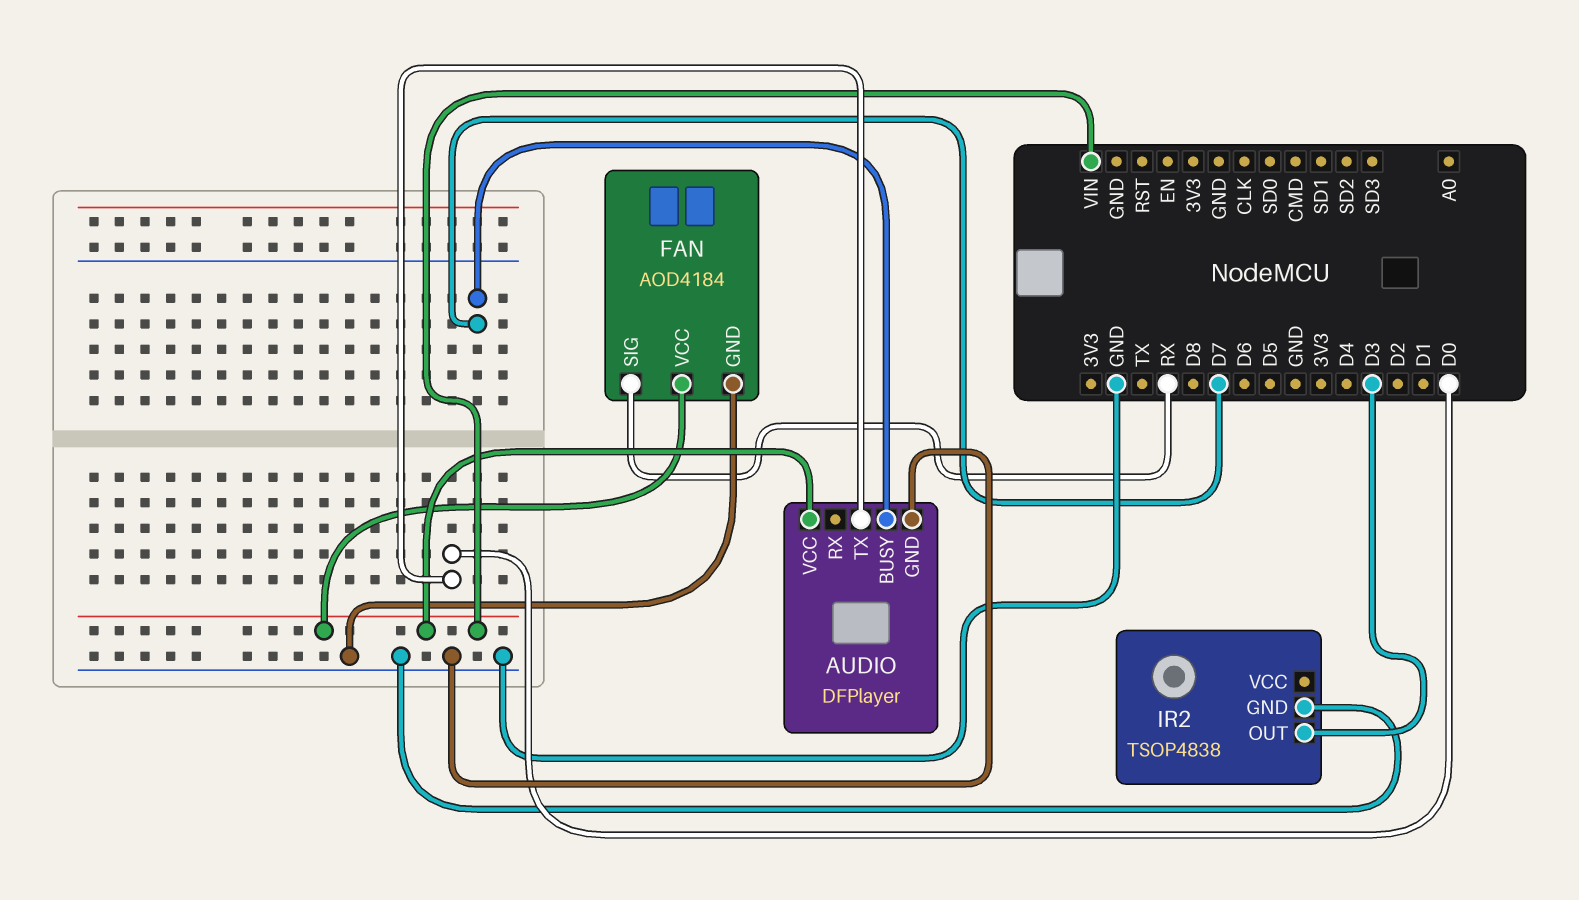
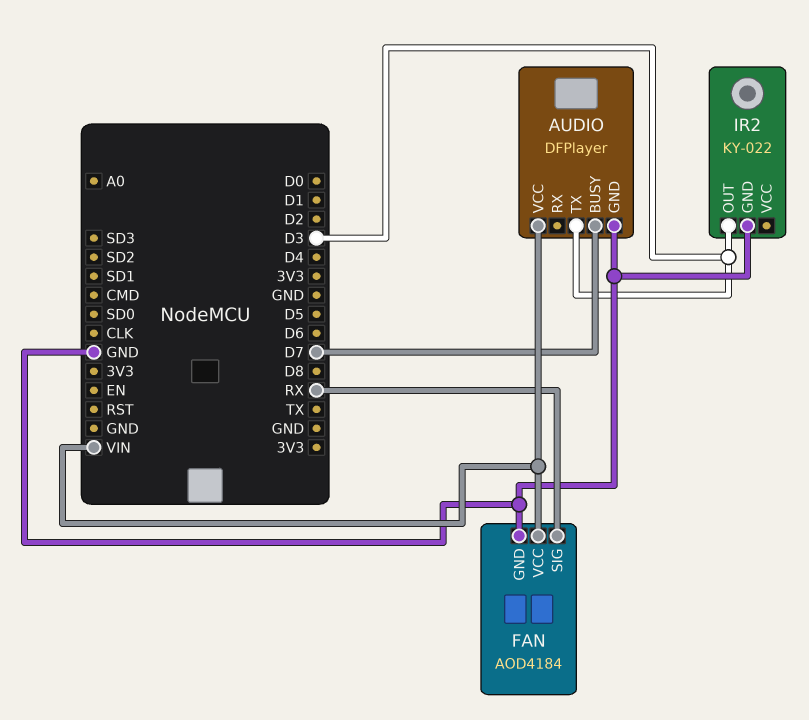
AUDIO pin TX: D0 -> D3
IR2: TSOP4838 -> KY-022

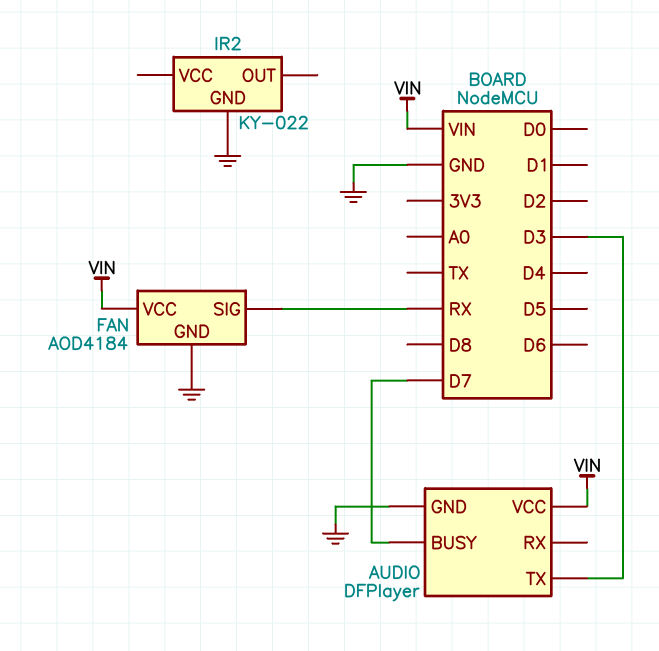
IR2 pin OUT: D3 -> none

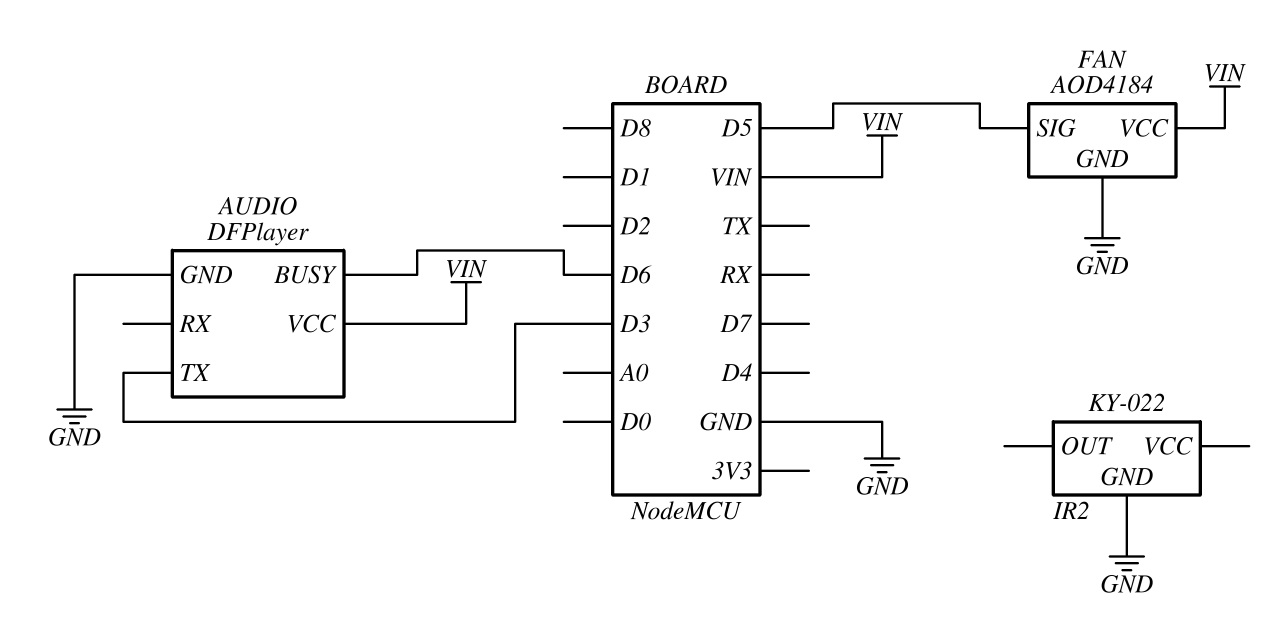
AUDIO pin BUSY: D7 -> D6
FAN pin SIG: RX -> D5

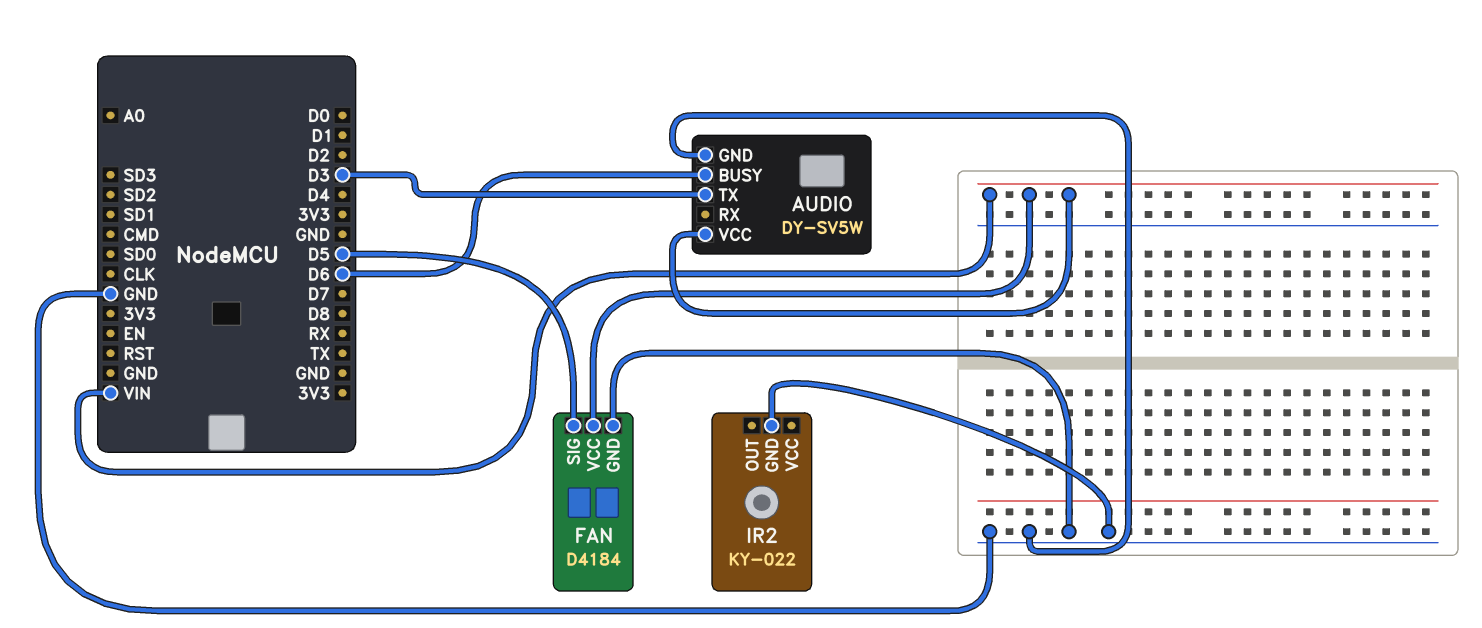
AUDIO: DFPlayer -> DY-SV5W
FAN: AOD4184 -> D4184

